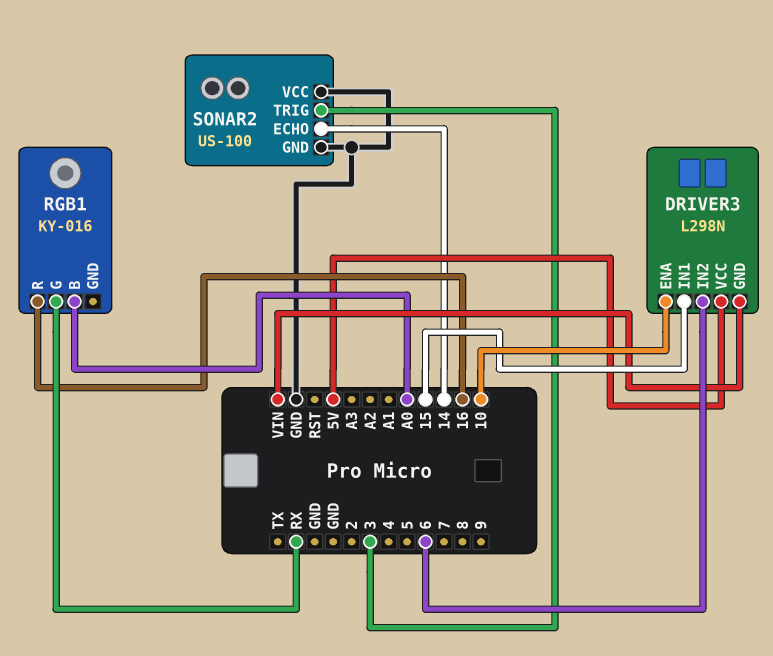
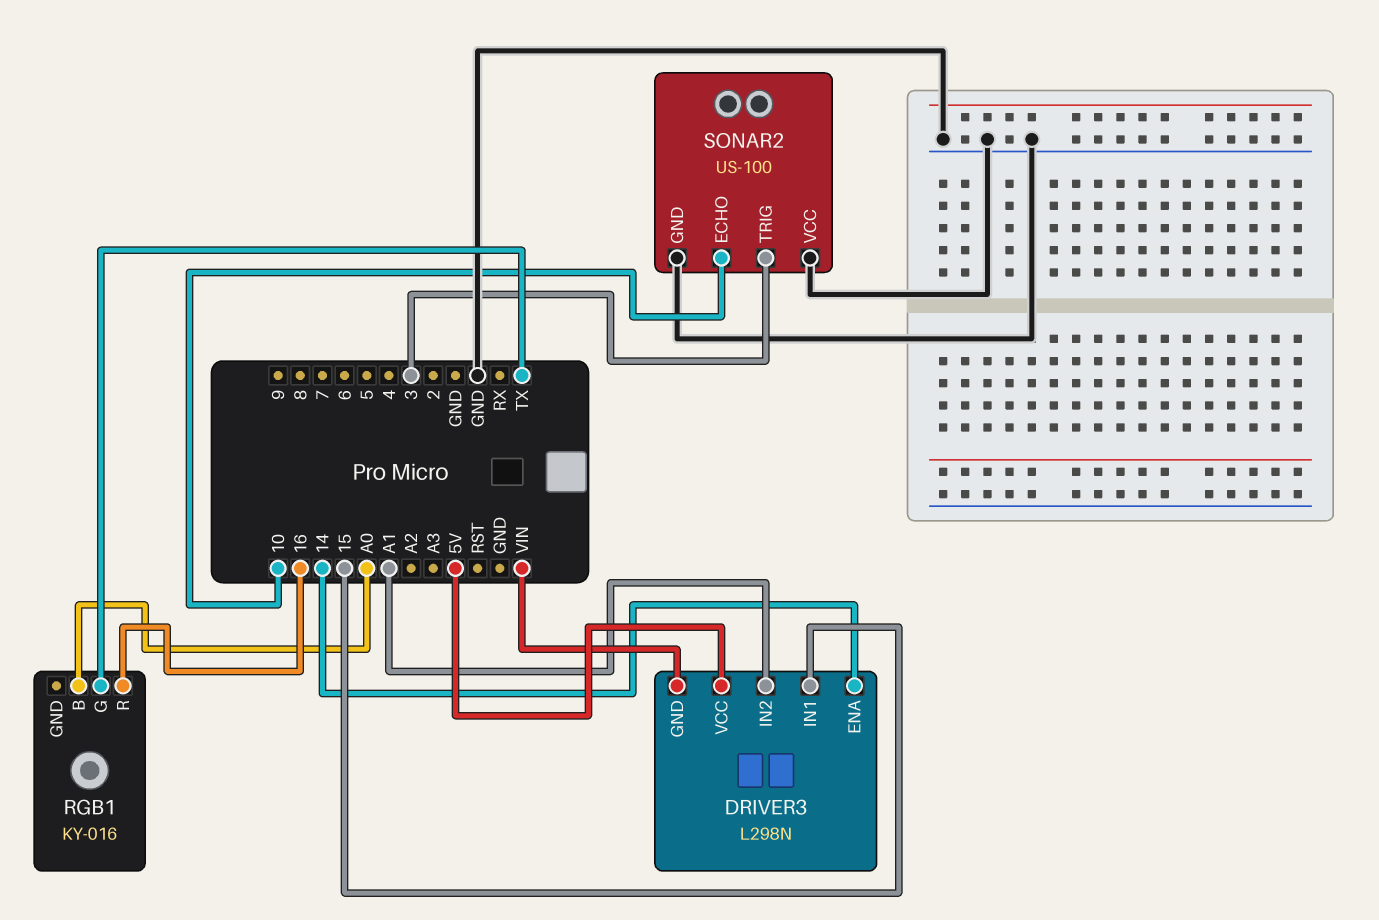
DRIVER3 pin ENA: 10 -> 14
DRIVER3 pin IN2: 6 -> A1
RGB1 pin G: RX -> TX
SONAR2 pin ECHO: 14 -> 10

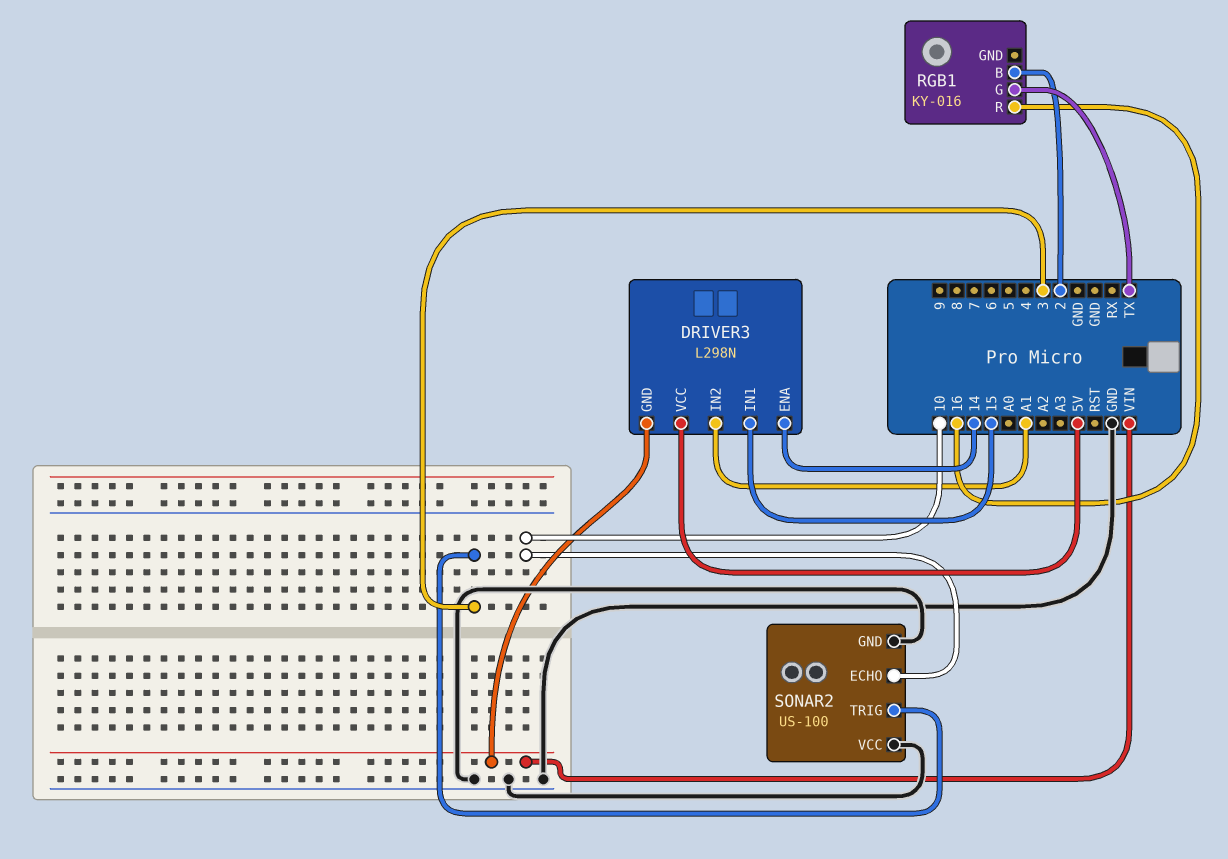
RGB1 pin B: A0 -> 2

